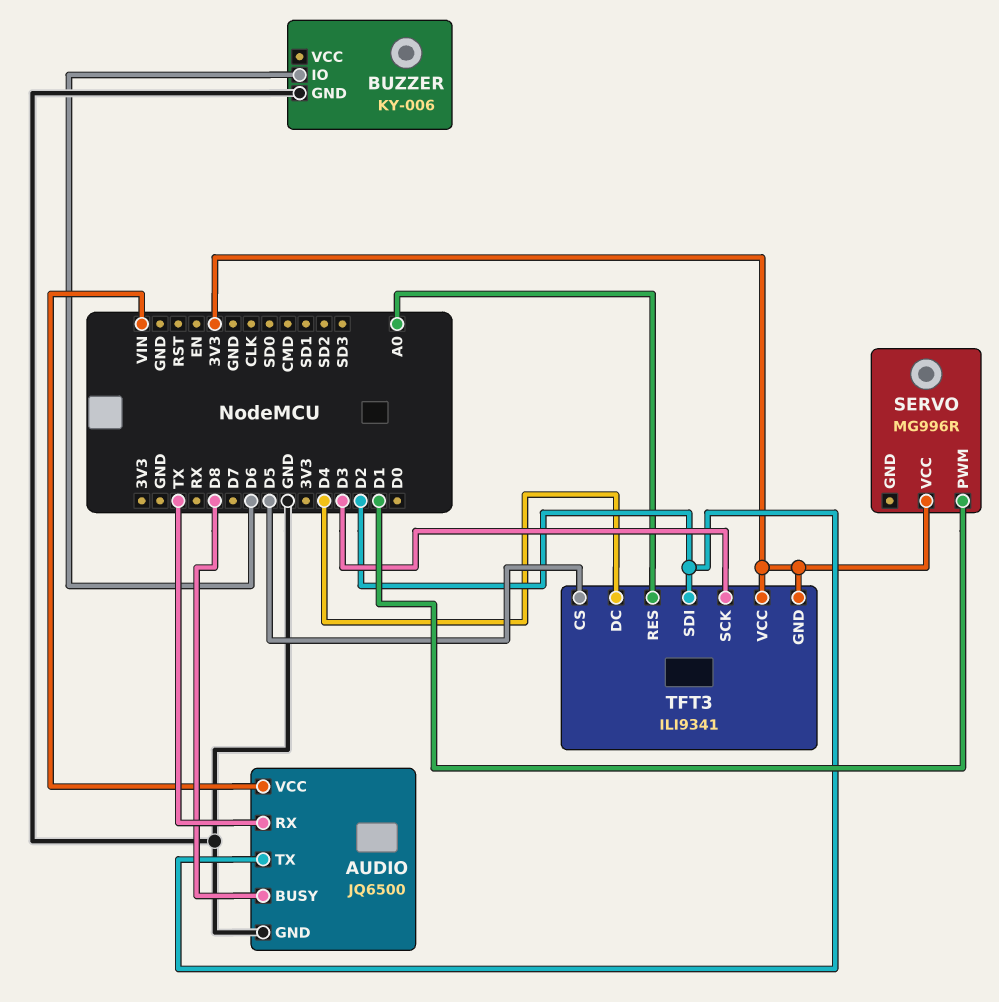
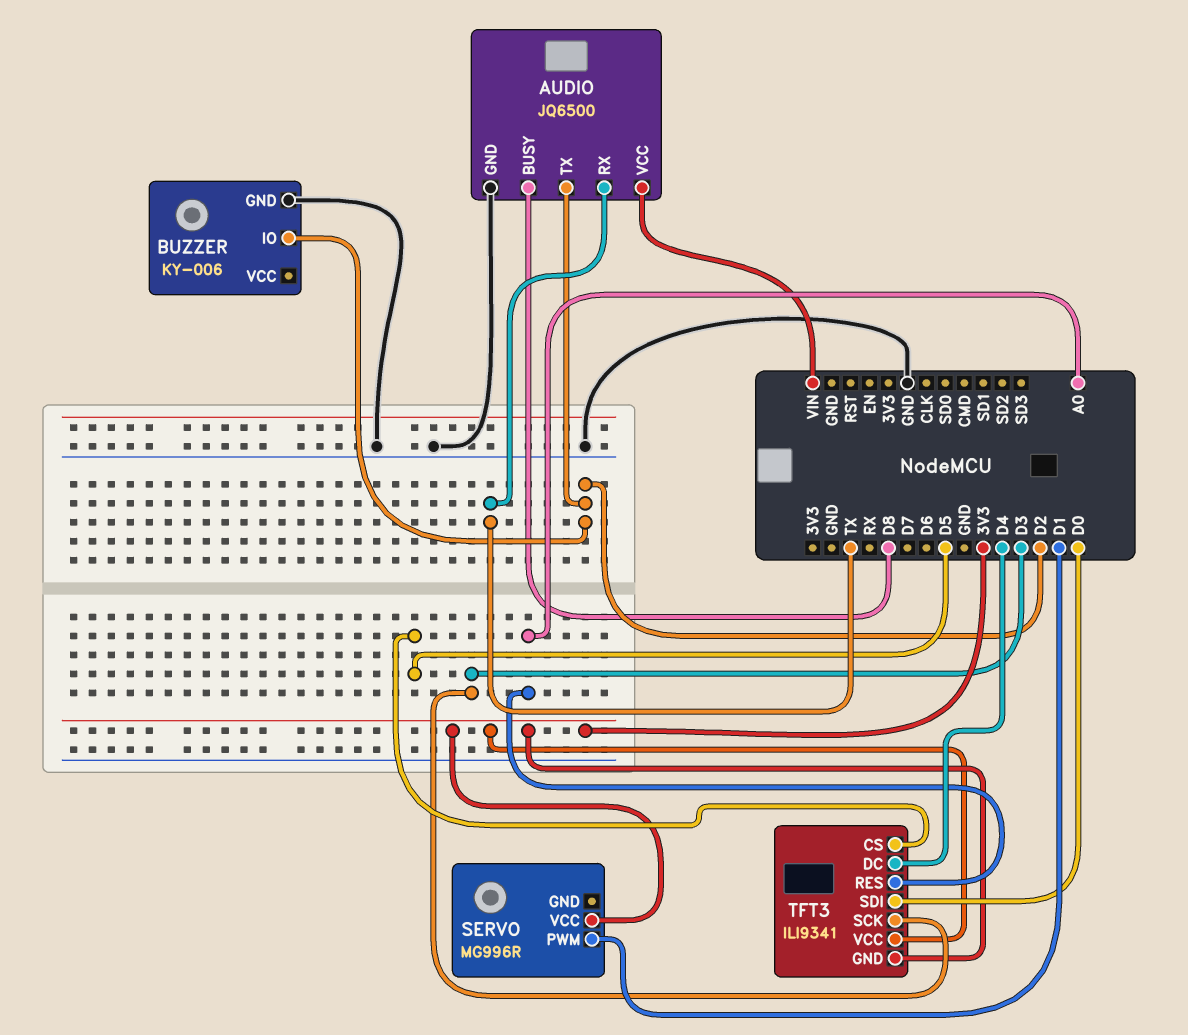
BUZZER pin IO: D6 -> D2
TFT3 pin SDI: D2 -> D0

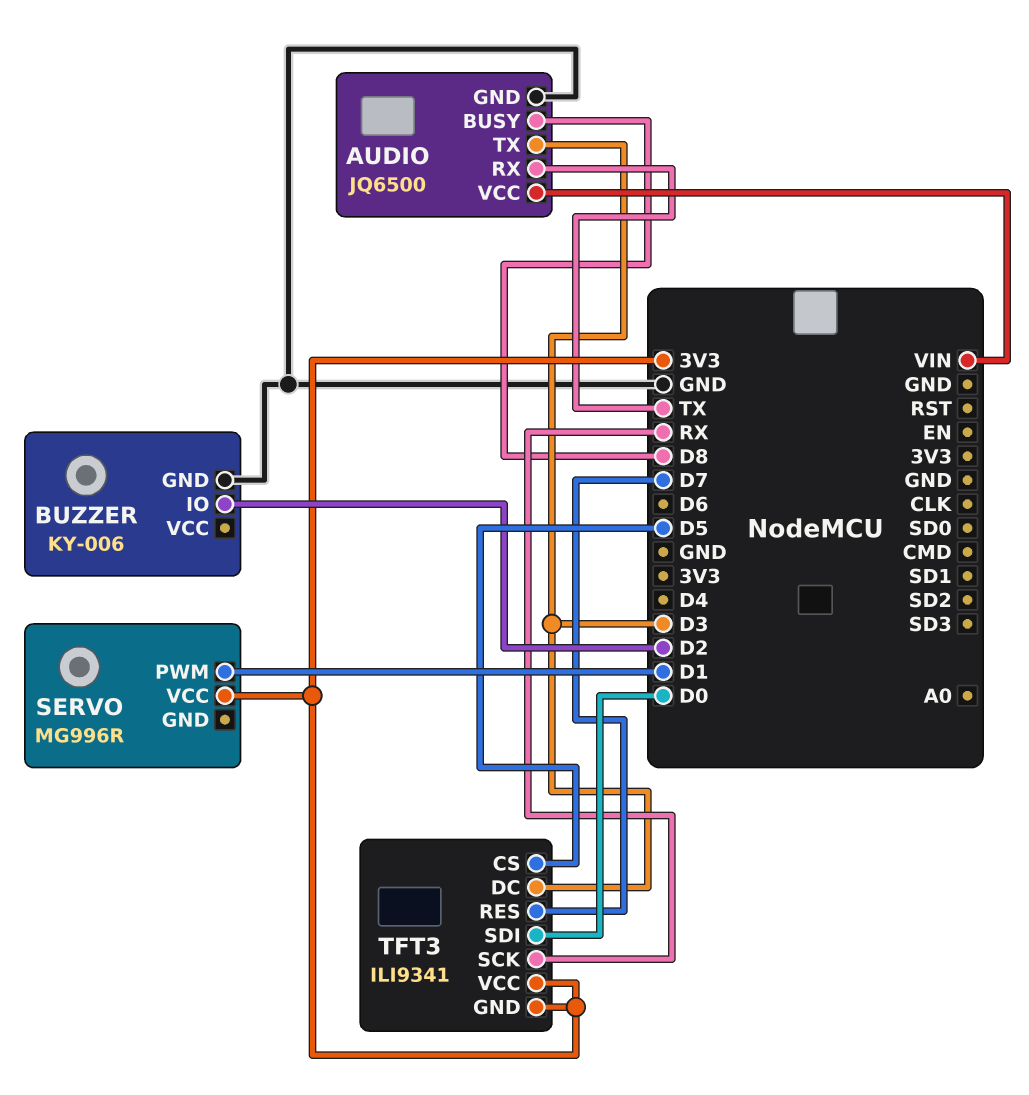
AUDIO pin TX: D2 -> D3
TFT3 pin DC: D4 -> D3
TFT3 pin RES: A0 -> D7
TFT3 pin SCK: D3 -> RX

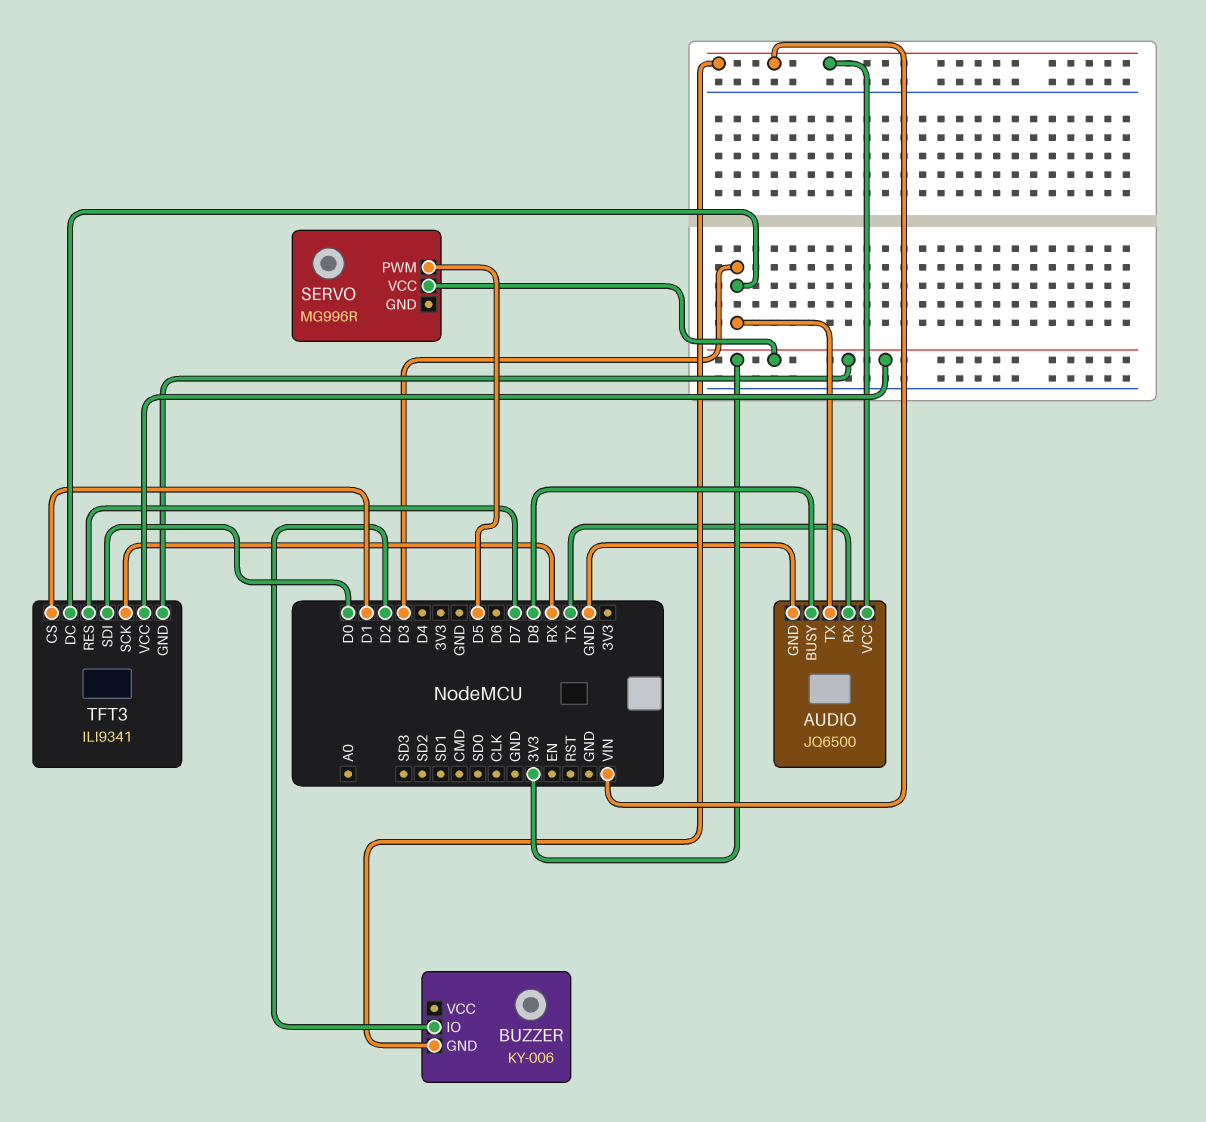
BUZZER pin GND: GND -> VIN
SERVO pin PWM: D1 -> D5
TFT3 pin CS: D5 -> D1

